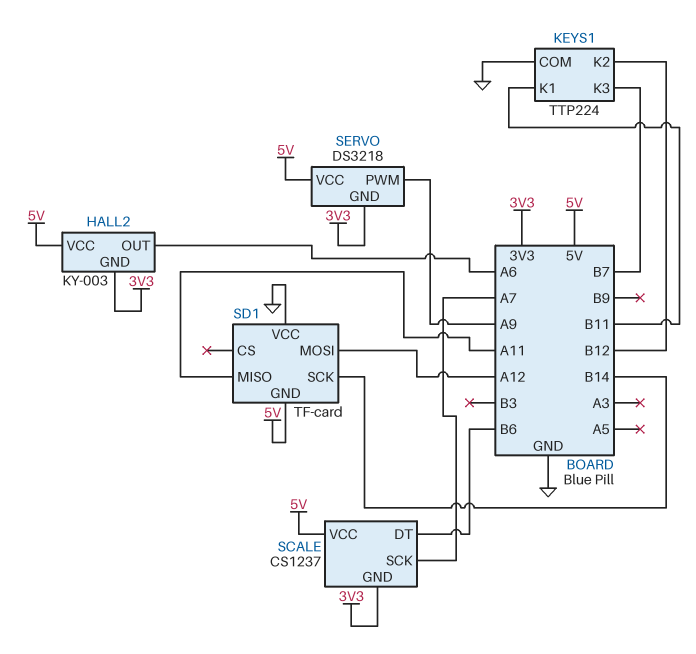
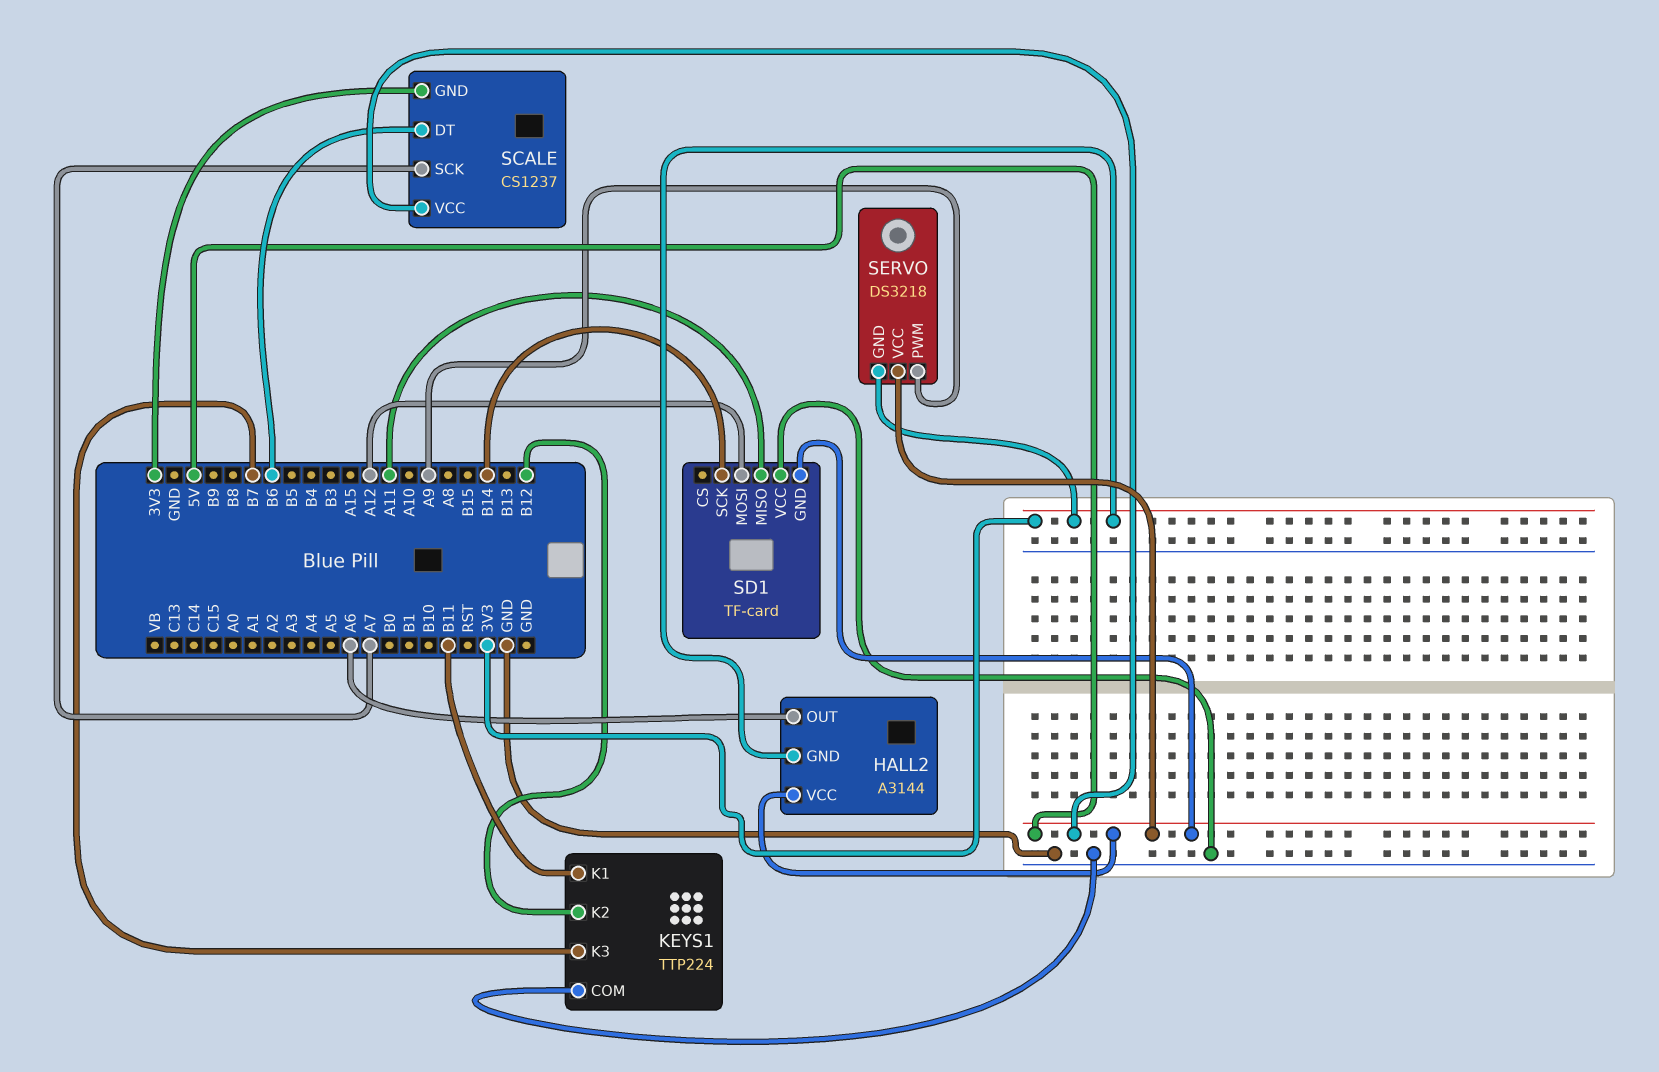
HALL2: KY-003 -> A3144

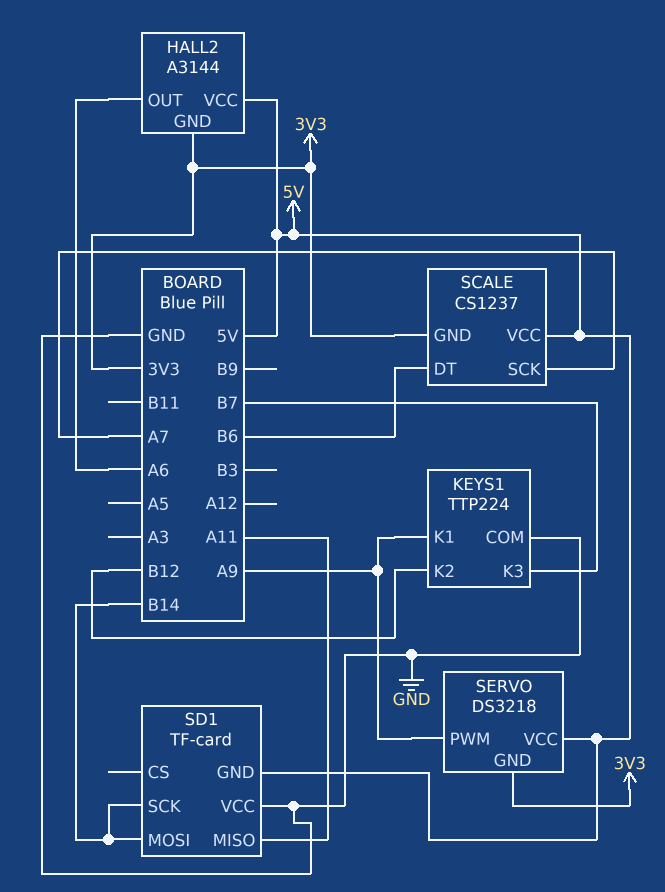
KEYS1 pin K1: B11 -> A9
SD1 pin MOSI: A12 -> B14

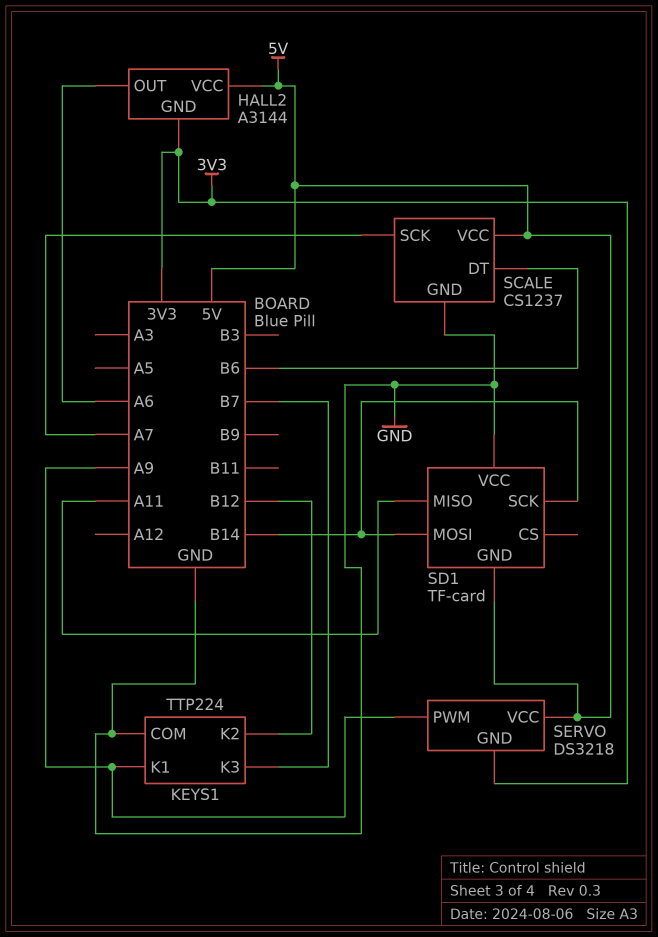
SCALE pin GND: 3V3 -> GND

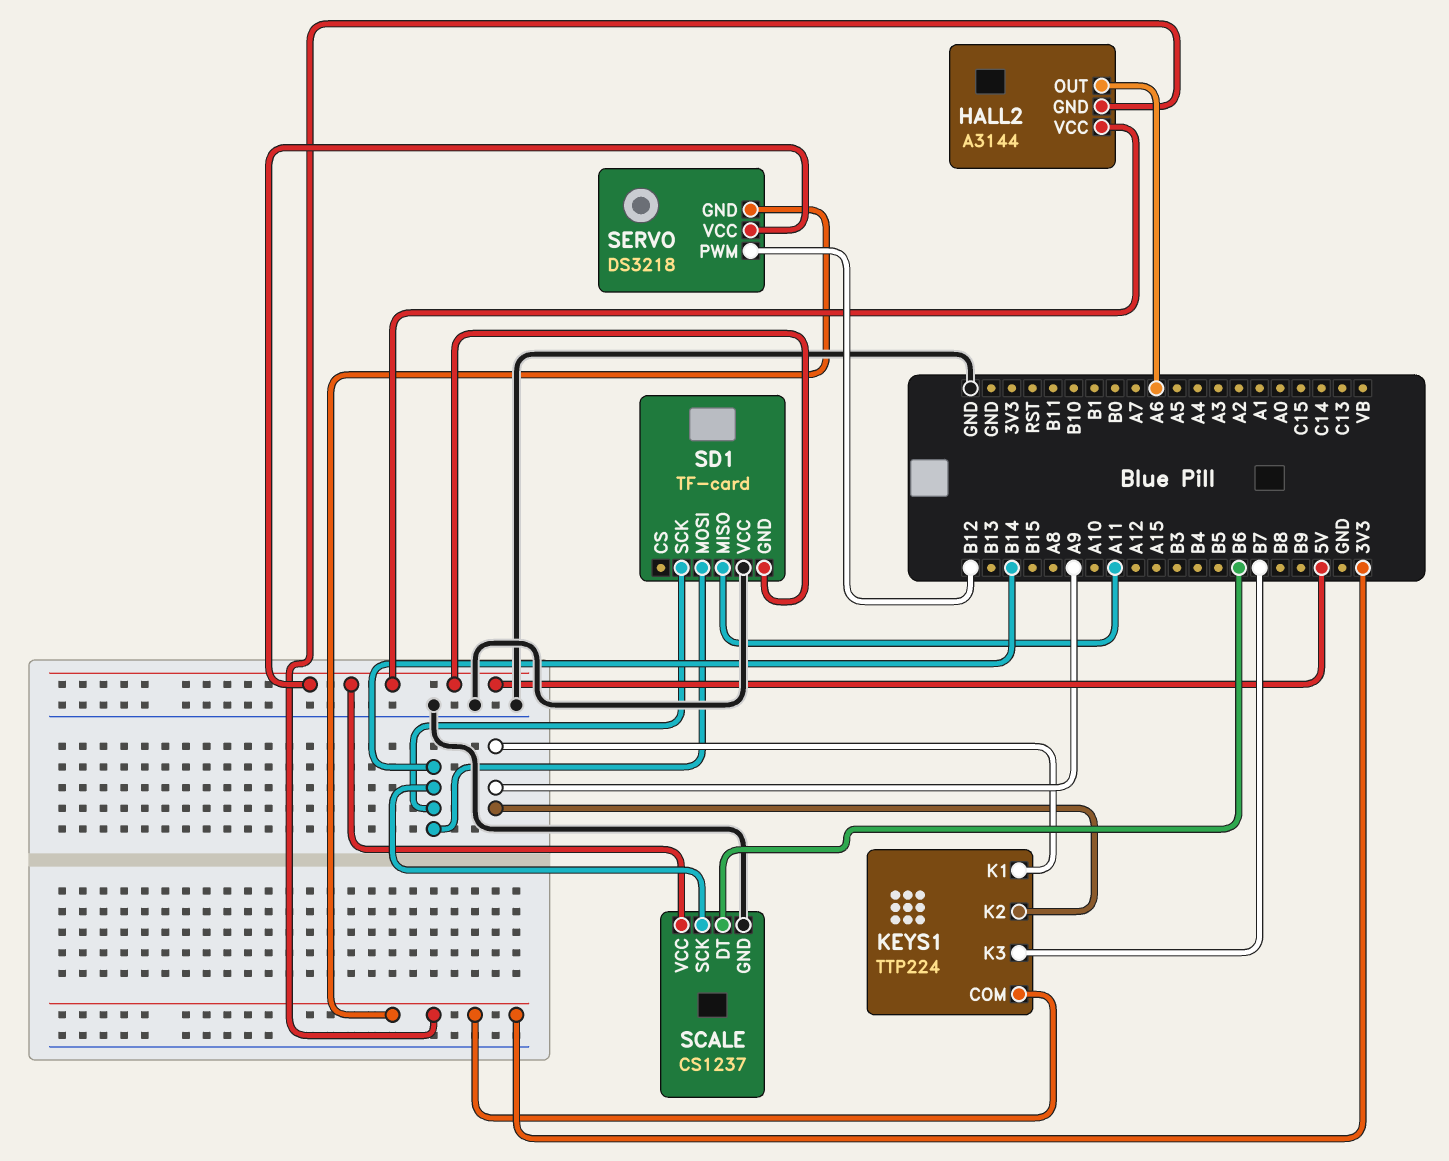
KEYS1 pin COM: GND -> 3V3
KEYS1 pin K2: B12 -> A9
SCALE pin SCK: A7 -> B14
SERVO pin PWM: A9 -> B12

